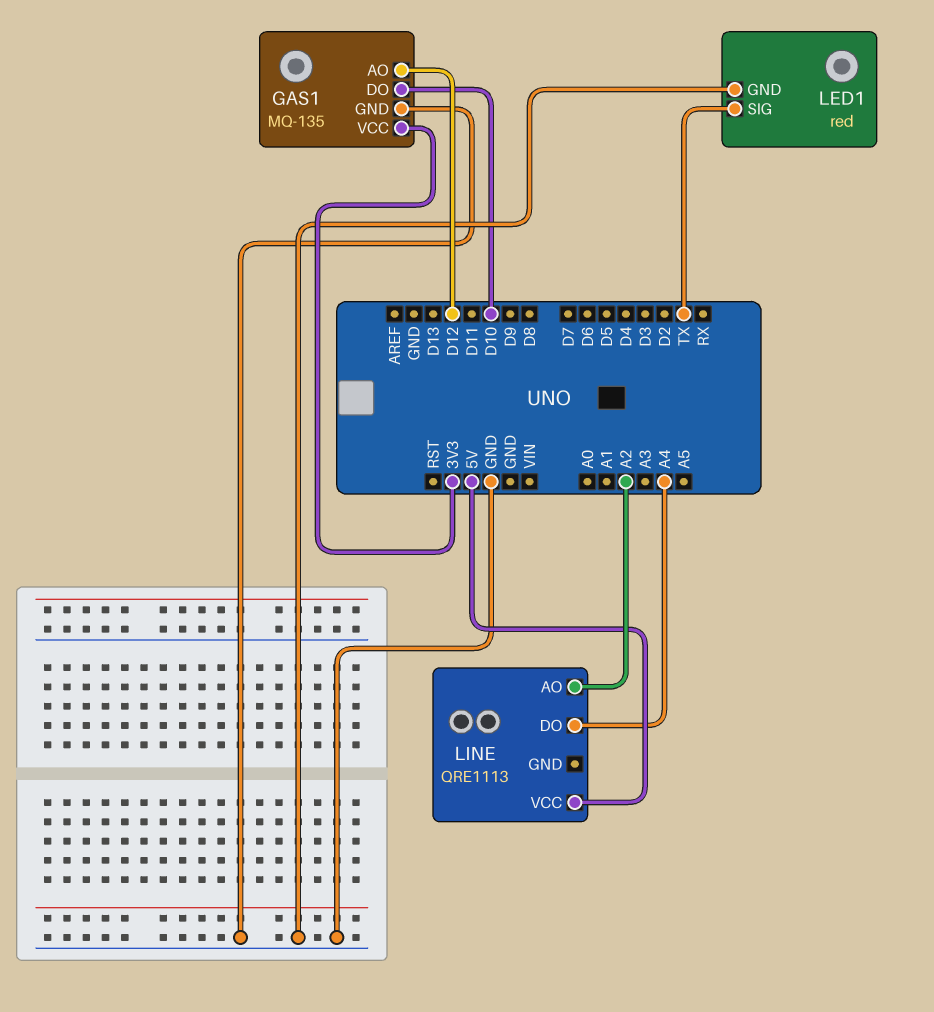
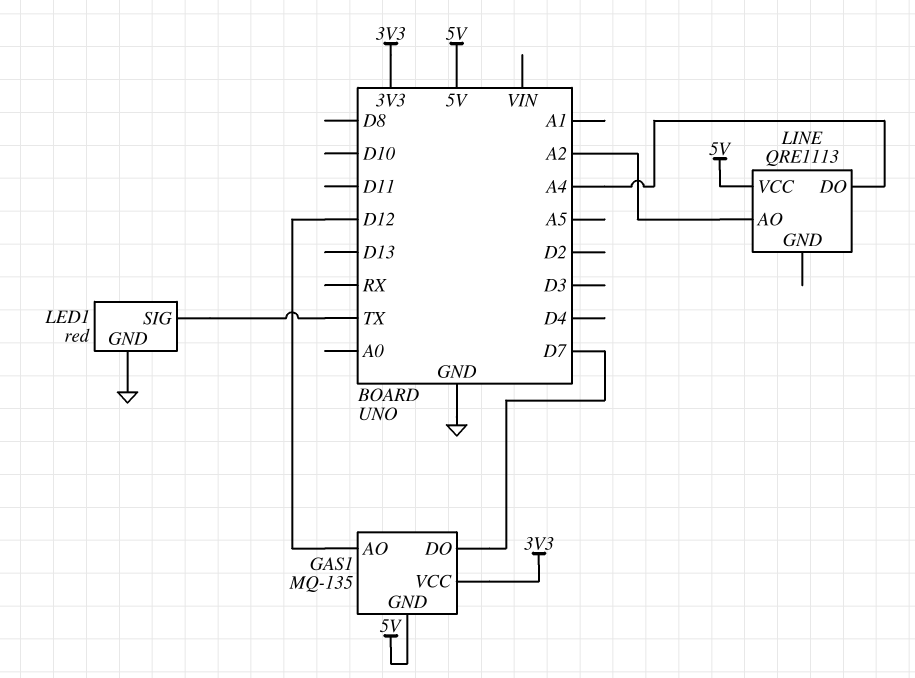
GAS1 pin DO: D10 -> D7
GAS1 pin GND: GND -> 5V

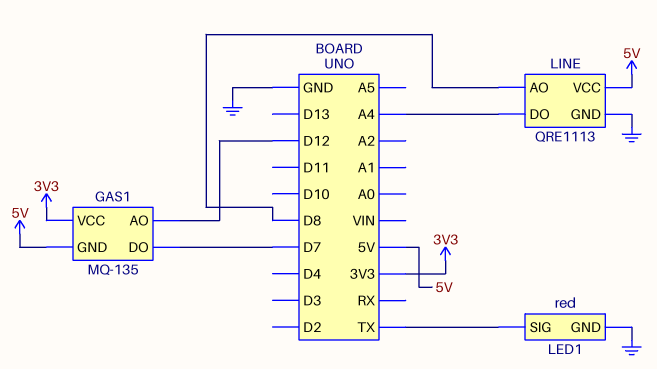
LINE pin AO: A2 -> D8
LINE pin GND: none -> GND

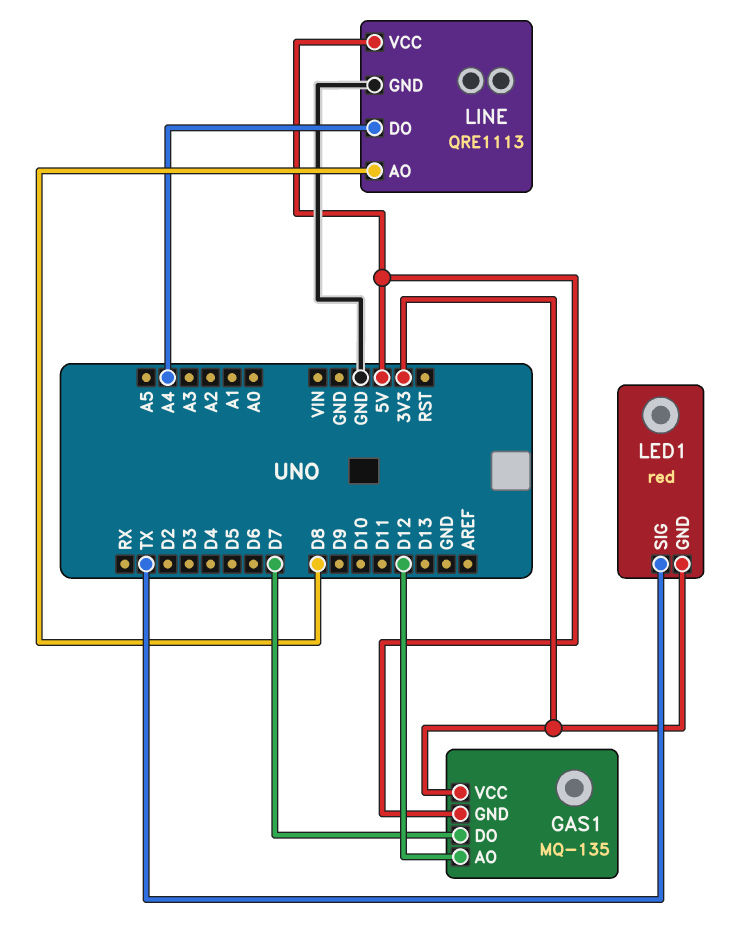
LED1 pin GND: GND -> 3V3

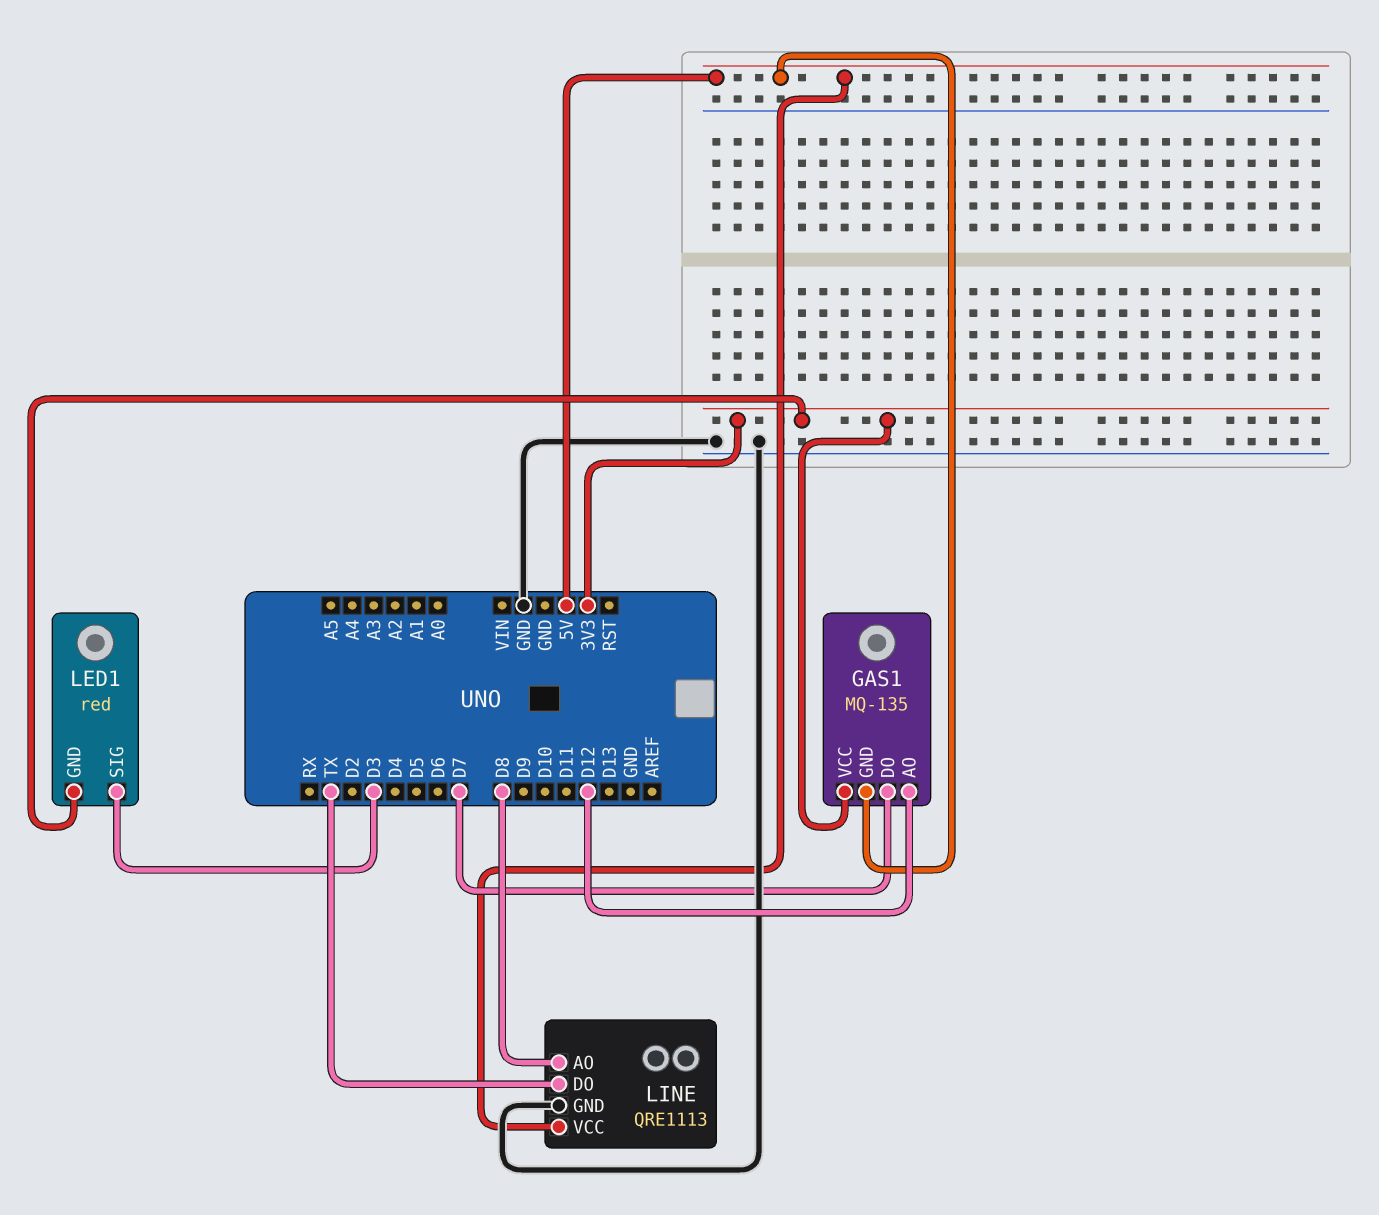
LED1 pin SIG: TX -> D3
LINE pin DO: A4 -> TX

